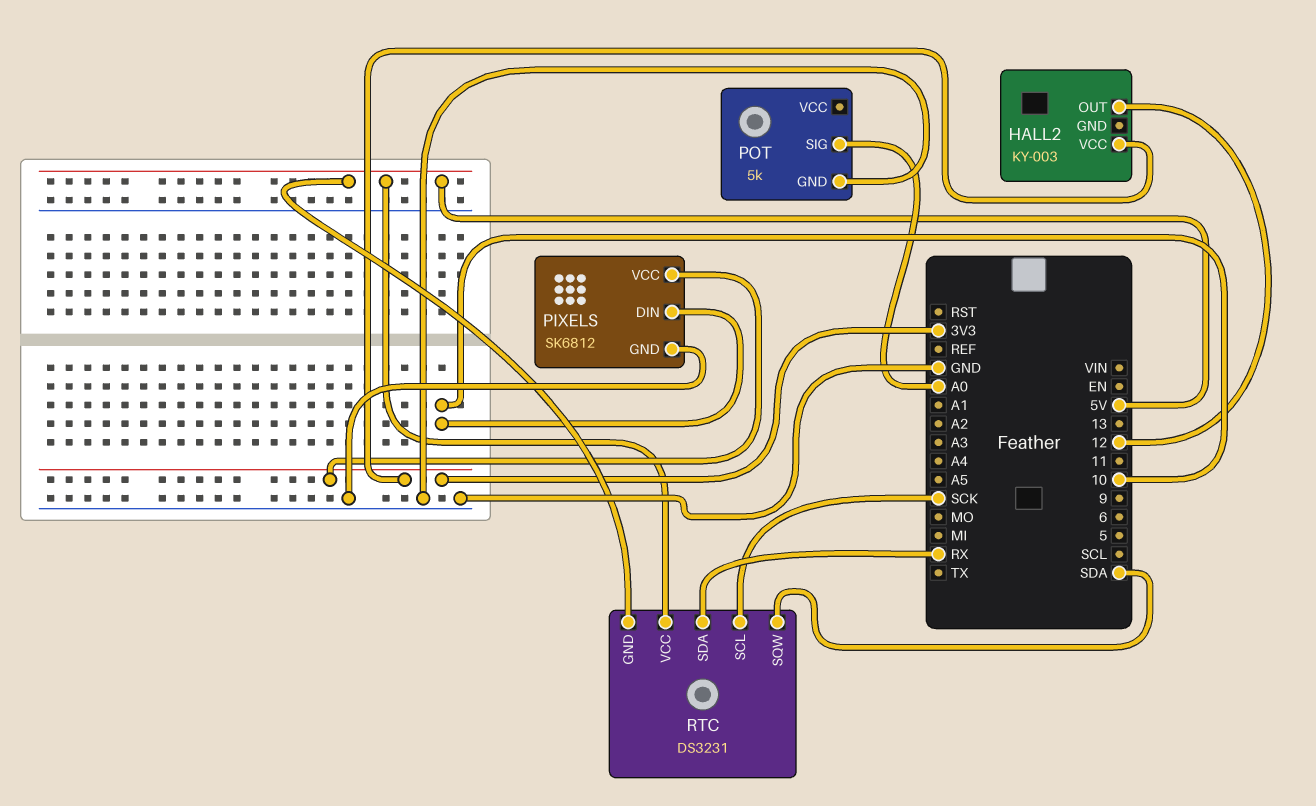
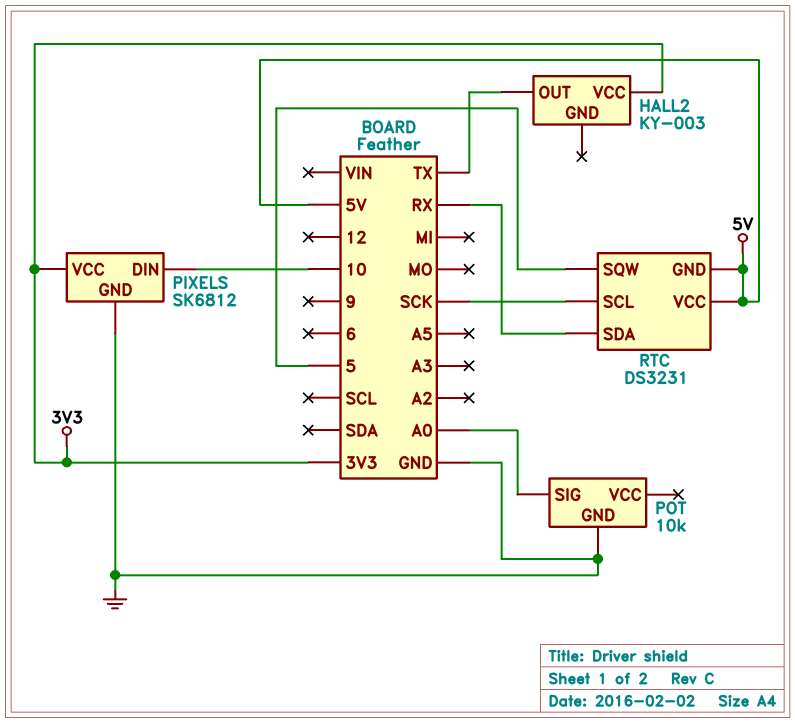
HALL2 pin OUT: 12 -> TX
POT: 5k -> 10k
RTC pin SQW: SDA -> 5

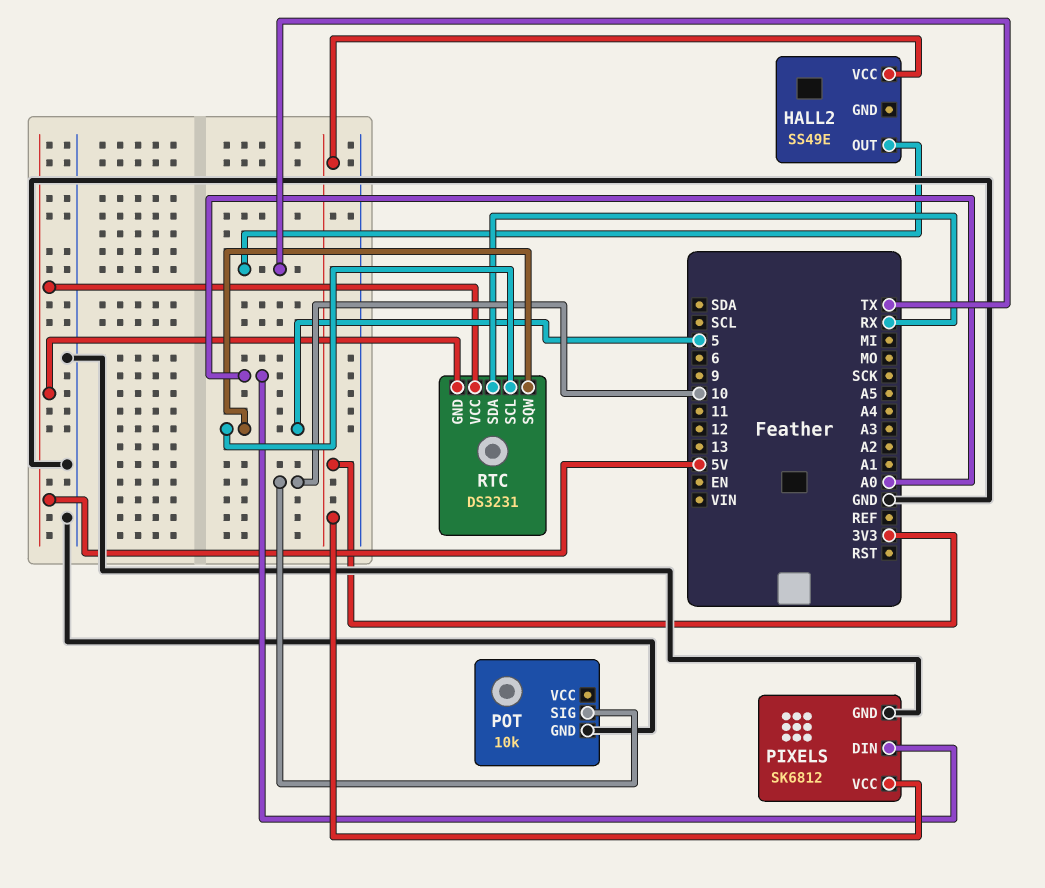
HALL2: KY-003 -> SS49E
PIXELS pin DIN: 10 -> A0
POT pin SIG: A0 -> 10
RTC pin SCL: SCK -> 5

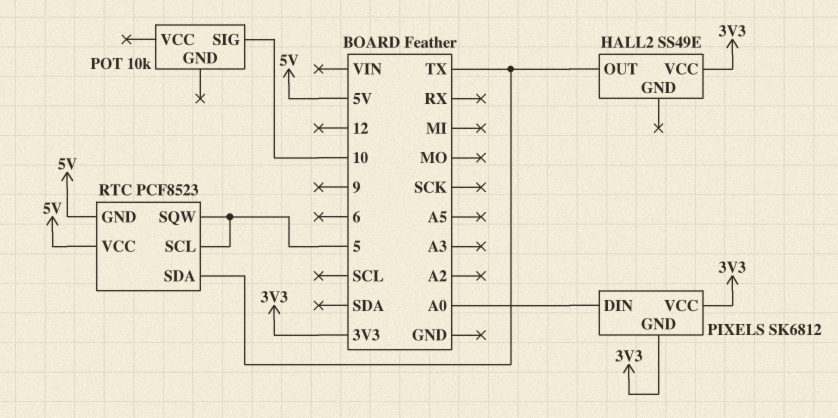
PIXELS pin GND: GND -> 3V3
POT pin GND: GND -> none
RTC: DS3231 -> PCF8523
RTC pin SDA: RX -> TX

